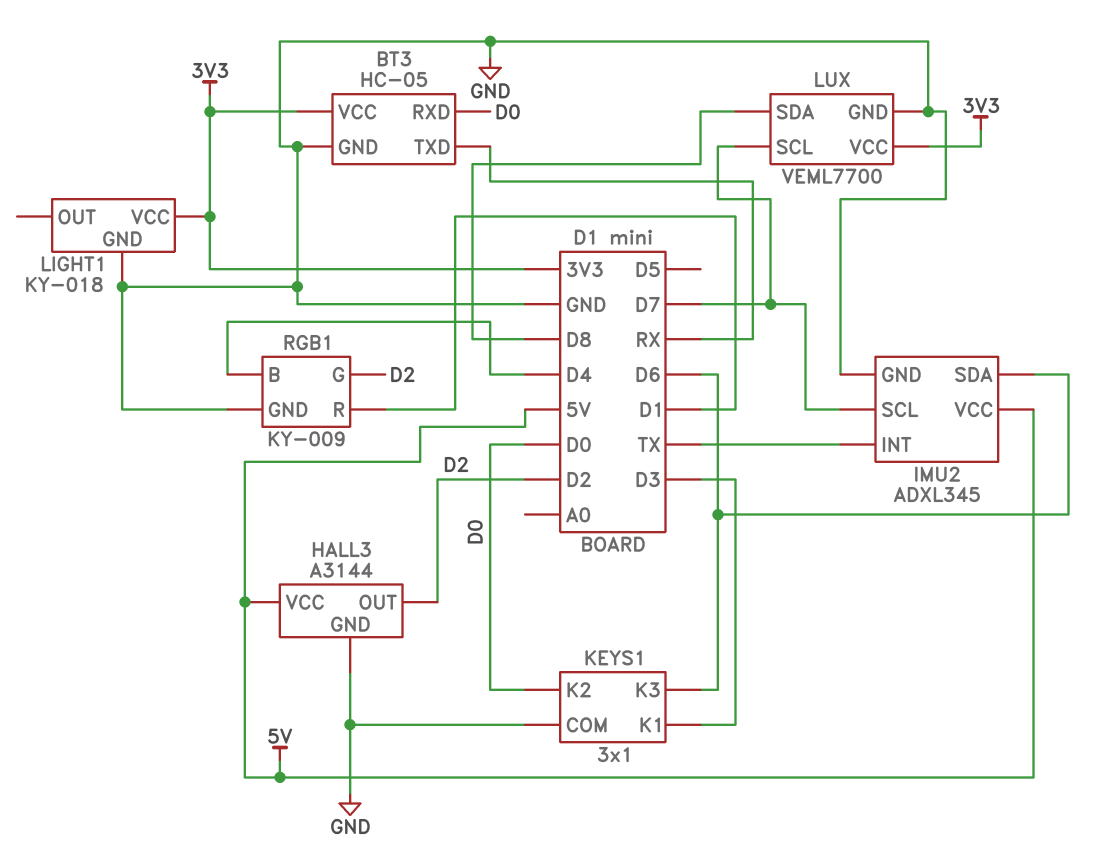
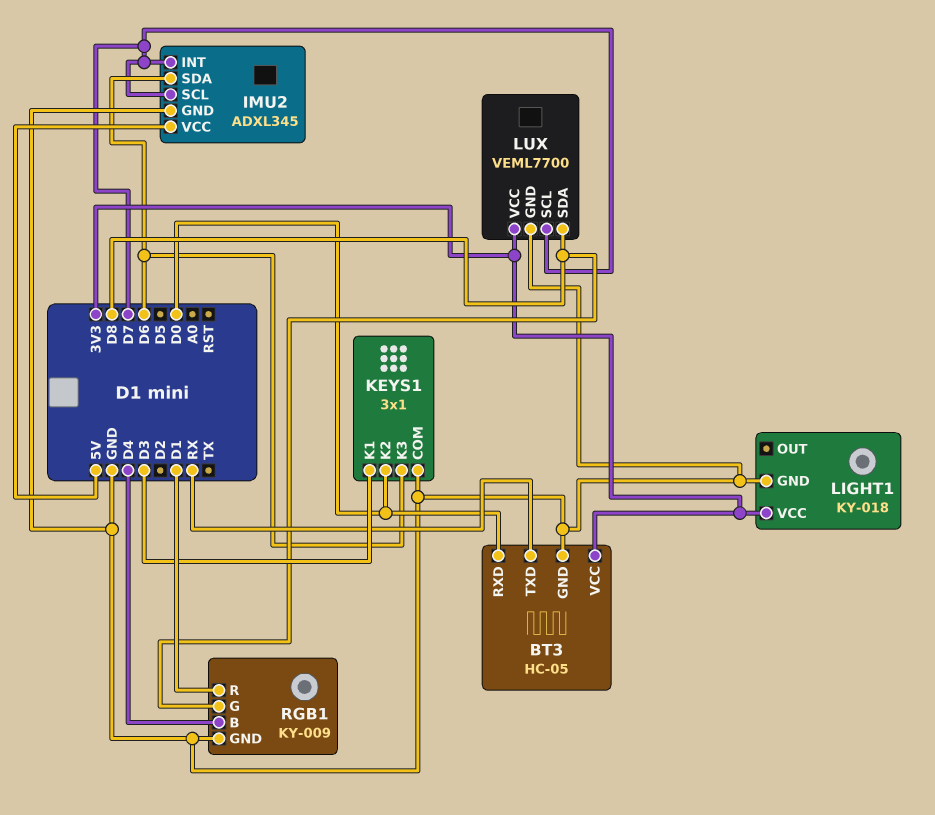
HALL3: A3144 -> none
HALL3 pin GND: GND -> none
HALL3 pin OUT: D2 -> none
HALL3 pin VCC: 5V -> none
IMU2 pin INT: TX -> D7
RGB1 pin G: D2 -> D8

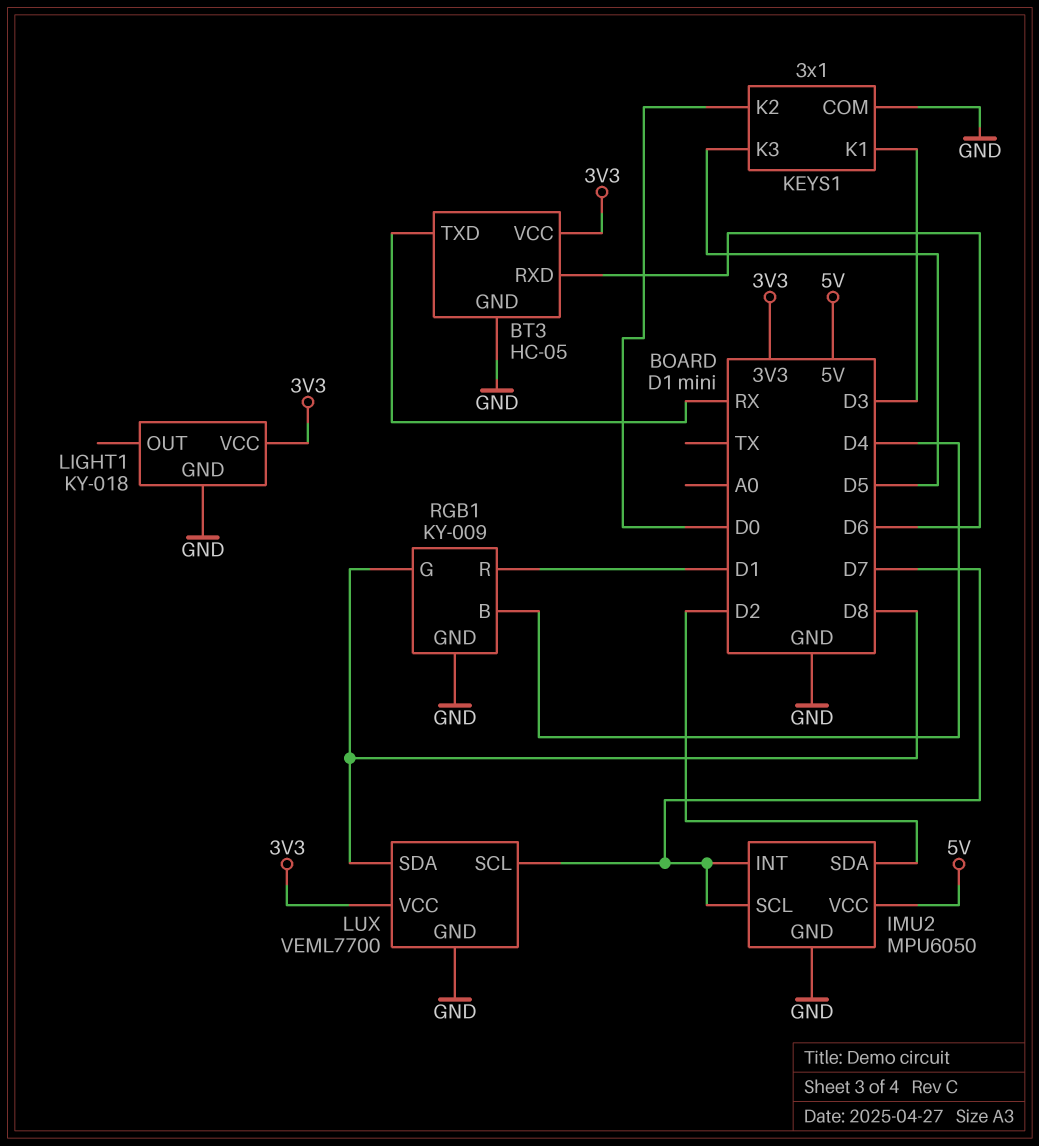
BT3 pin RXD: D0 -> D6
IMU2: ADXL345 -> MPU6050
IMU2 pin SDA: D6 -> D2
KEYS1 pin K3: D6 -> D5

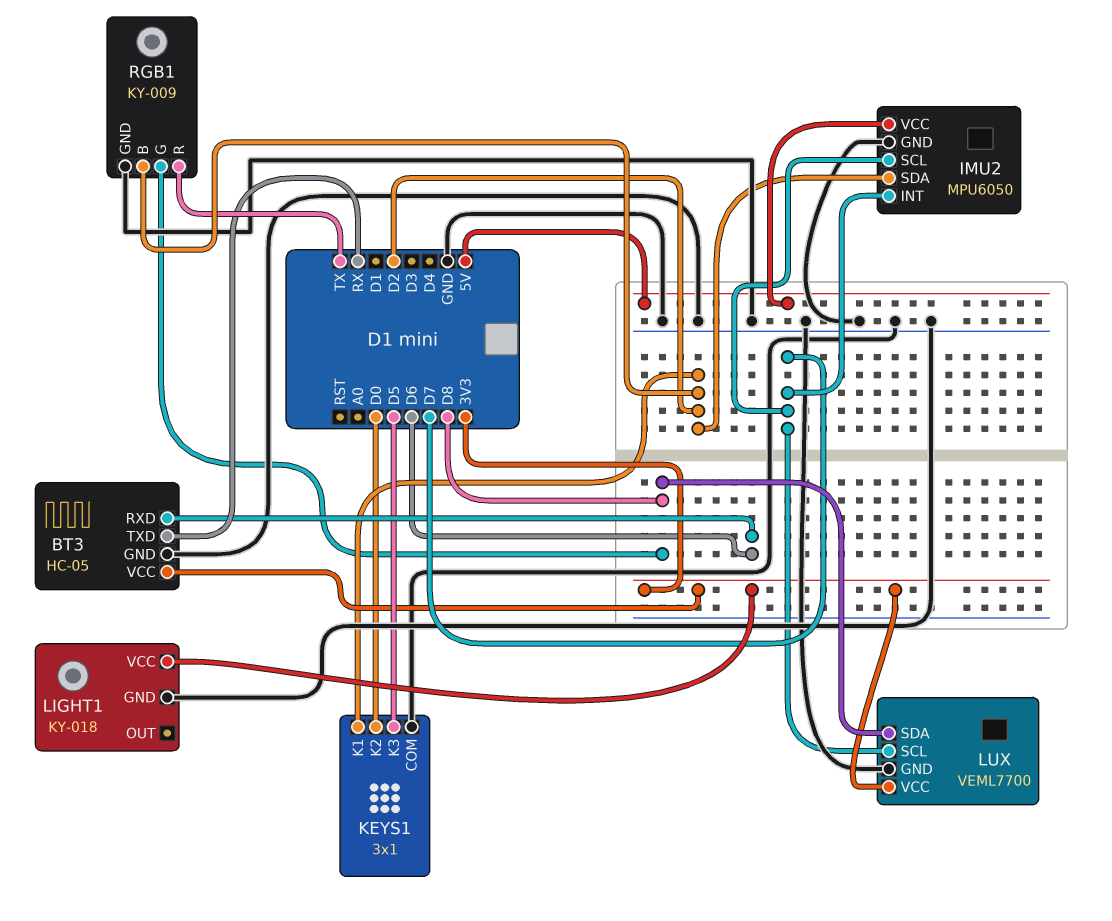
KEYS1 pin K1: D3 -> D2
RGB1 pin B: D4 -> D2
RGB1 pin R: D1 -> TX

